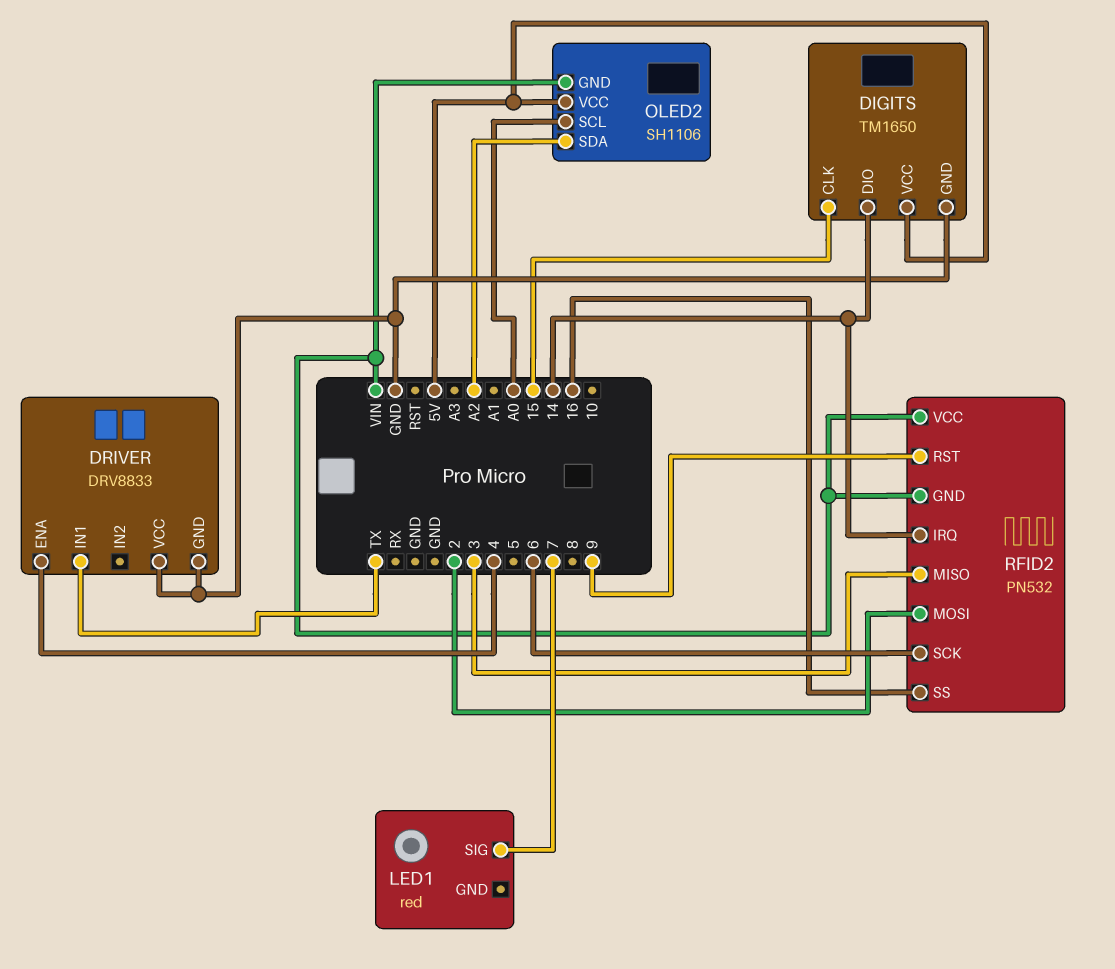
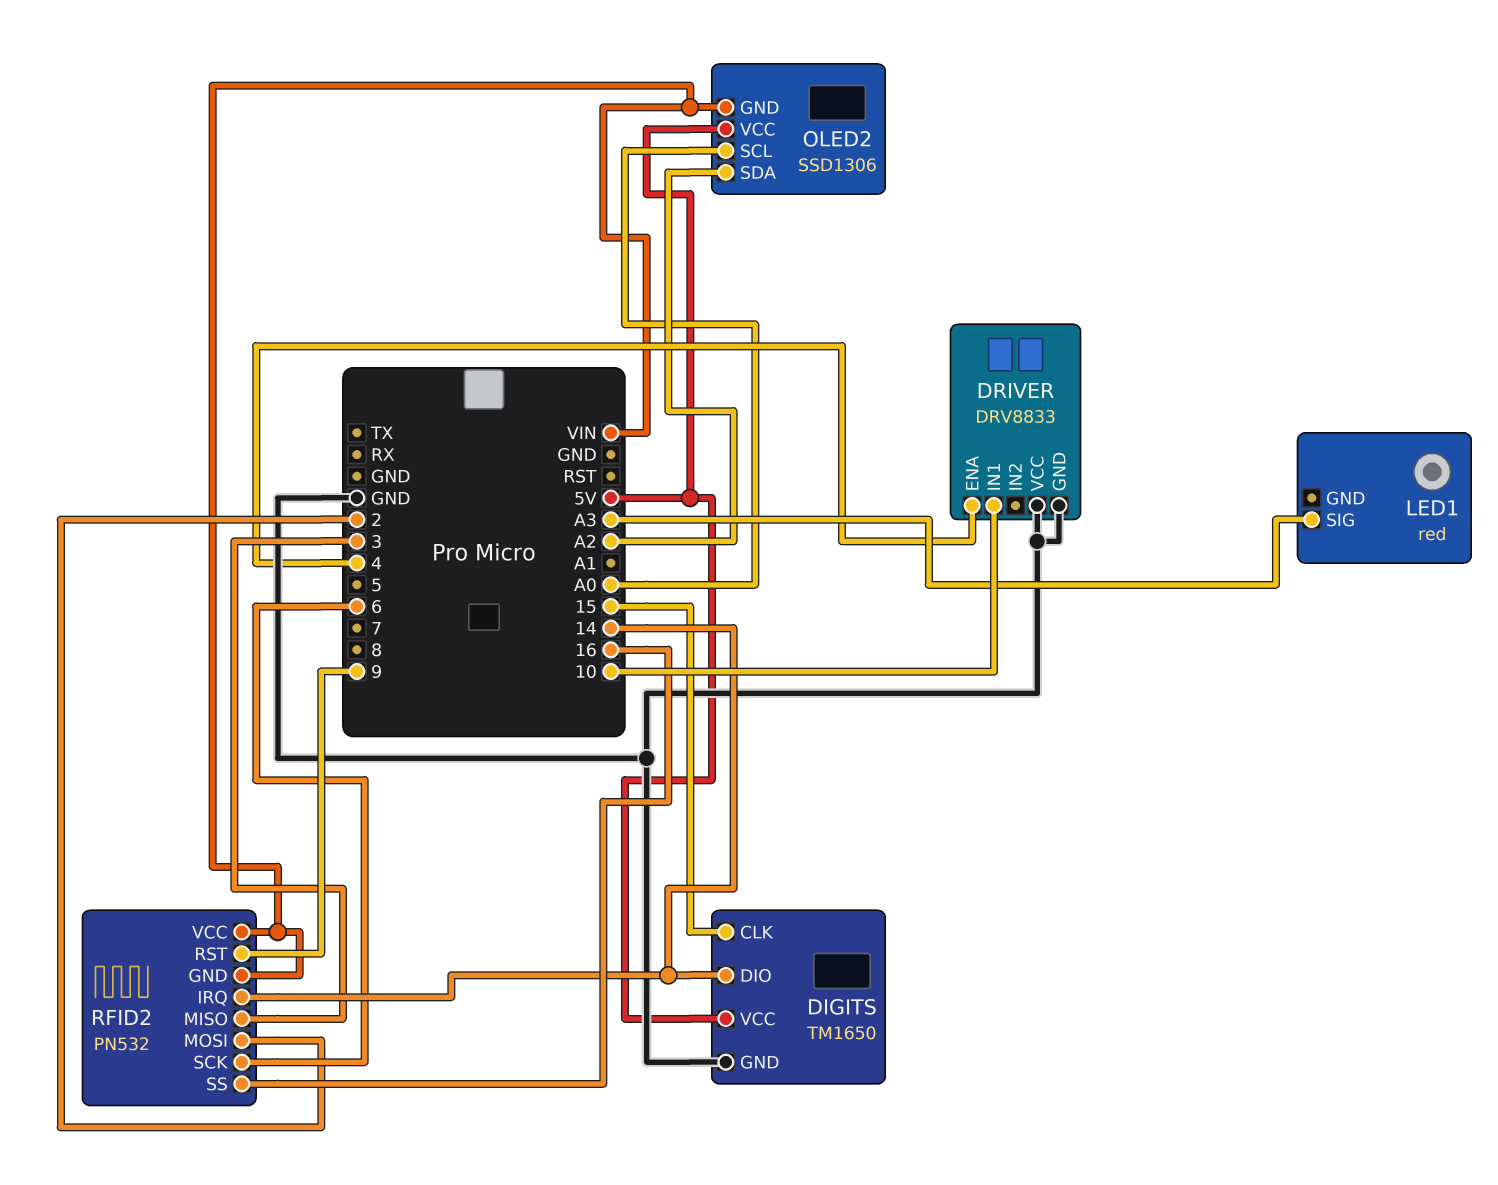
DRIVER pin IN1: TX -> 10
LED1 pin SIG: 7 -> A3
OLED2: SH1106 -> SSD1306

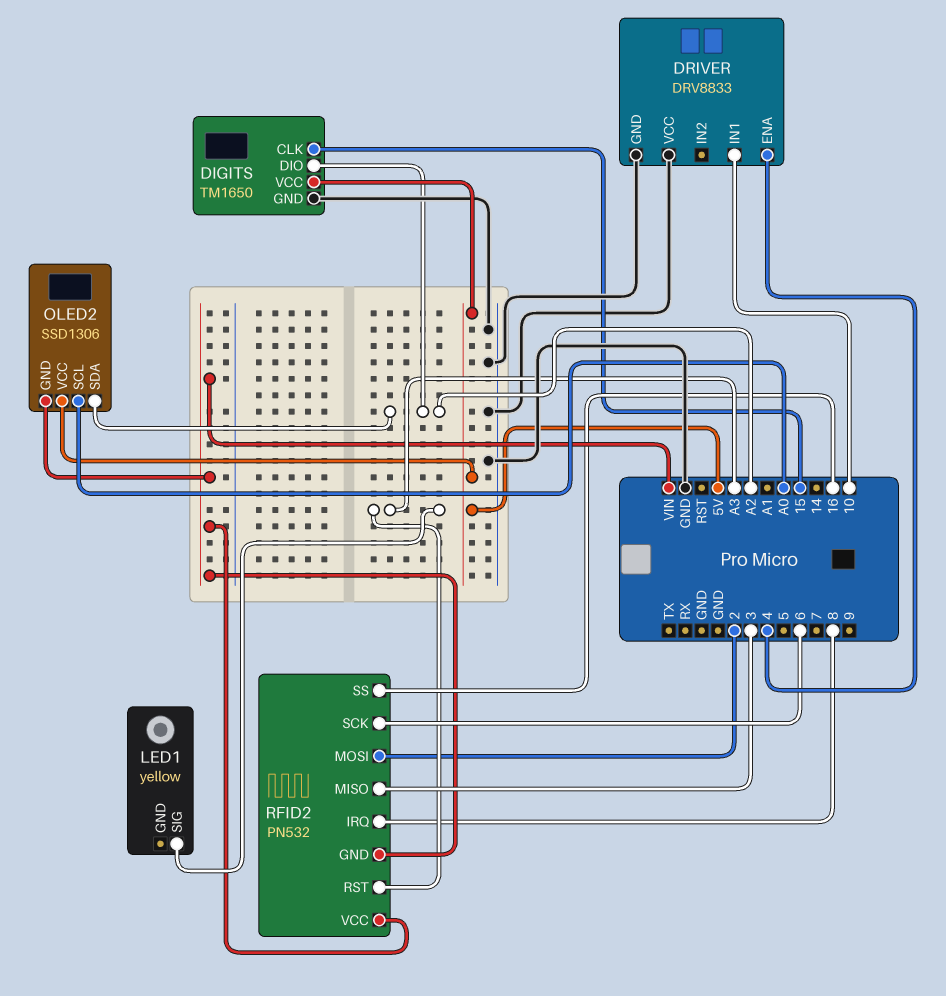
DIGITS pin DIO: 14 -> A2
LED1: red -> yellow
RFID2 pin IRQ: 14 -> 8
RFID2 pin RST: 9 -> A3

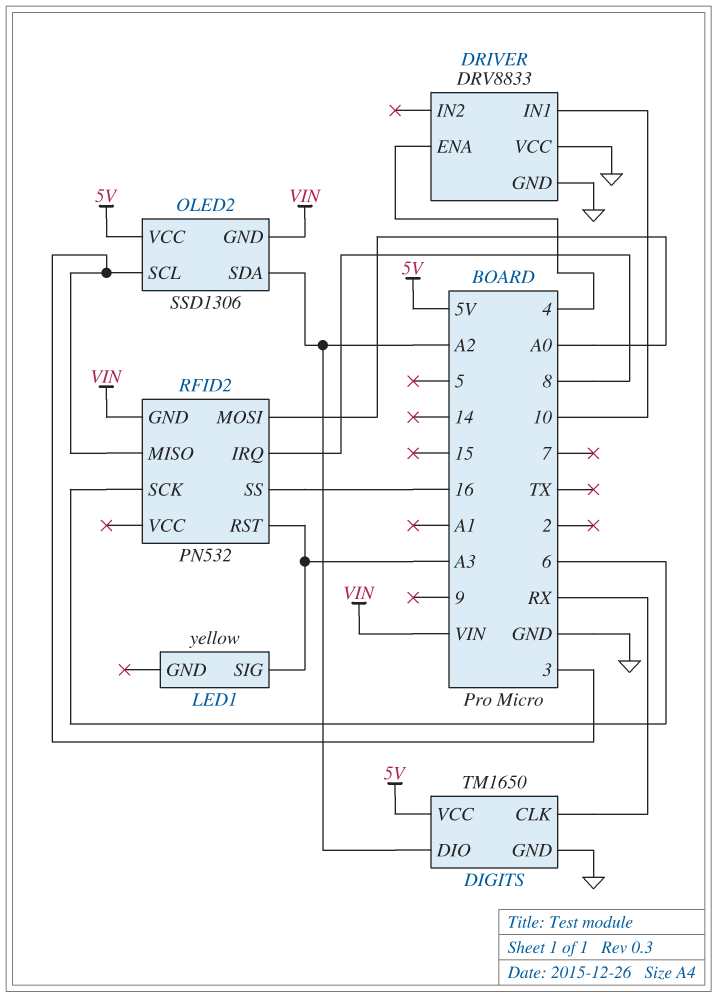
DIGITS pin CLK: 15 -> RX
OLED2 pin SCL: A0 -> 3
RFID2 pin MOSI: 2 -> A0
RFID2 pin VCC: VIN -> none

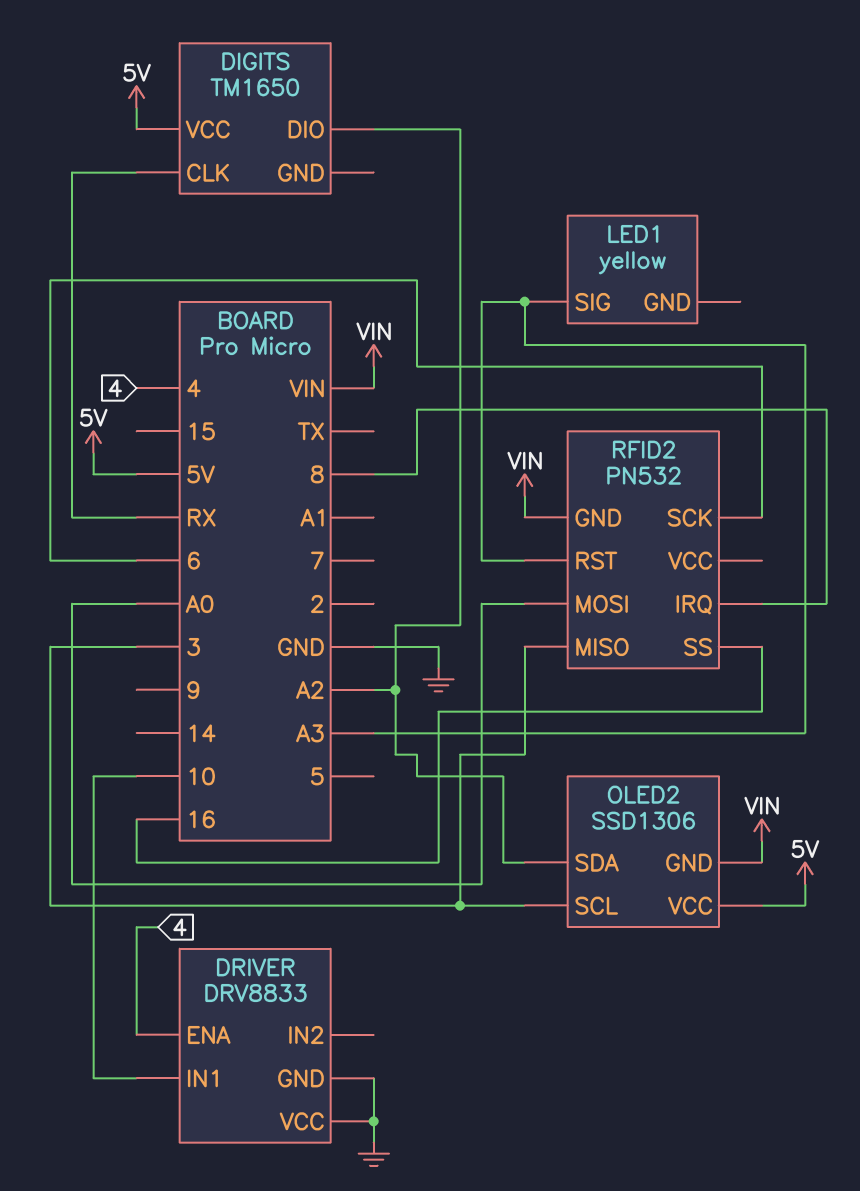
DIGITS pin GND: GND -> none

